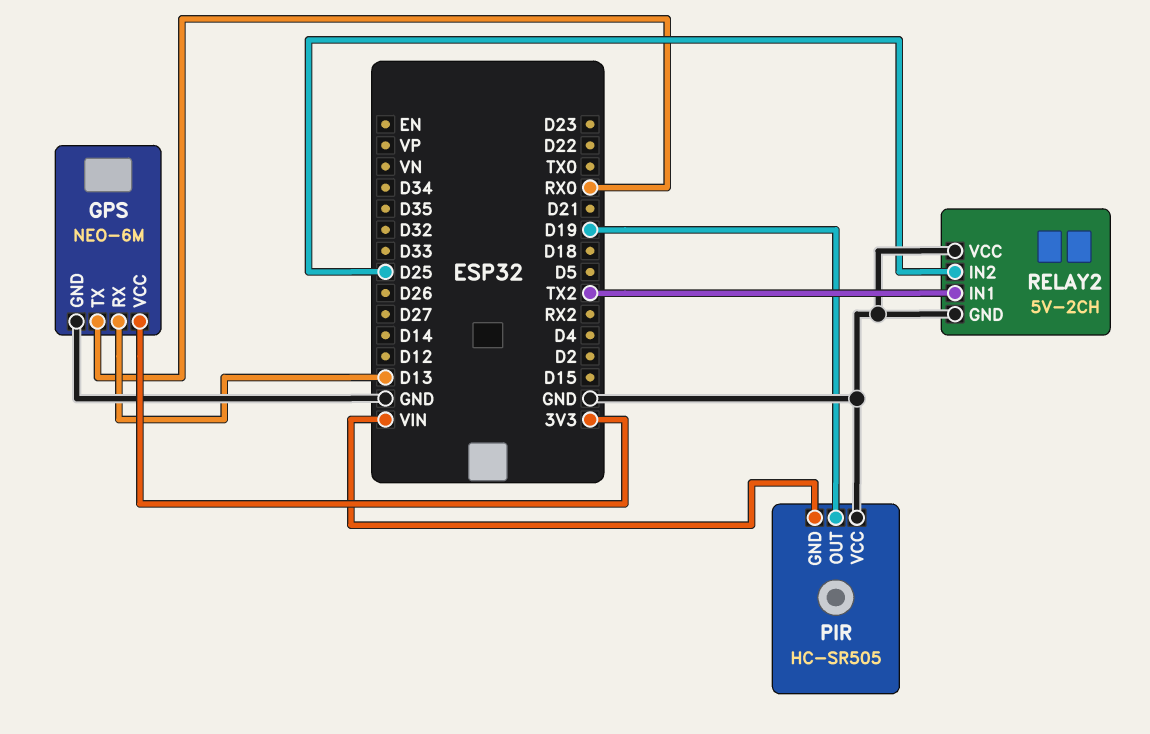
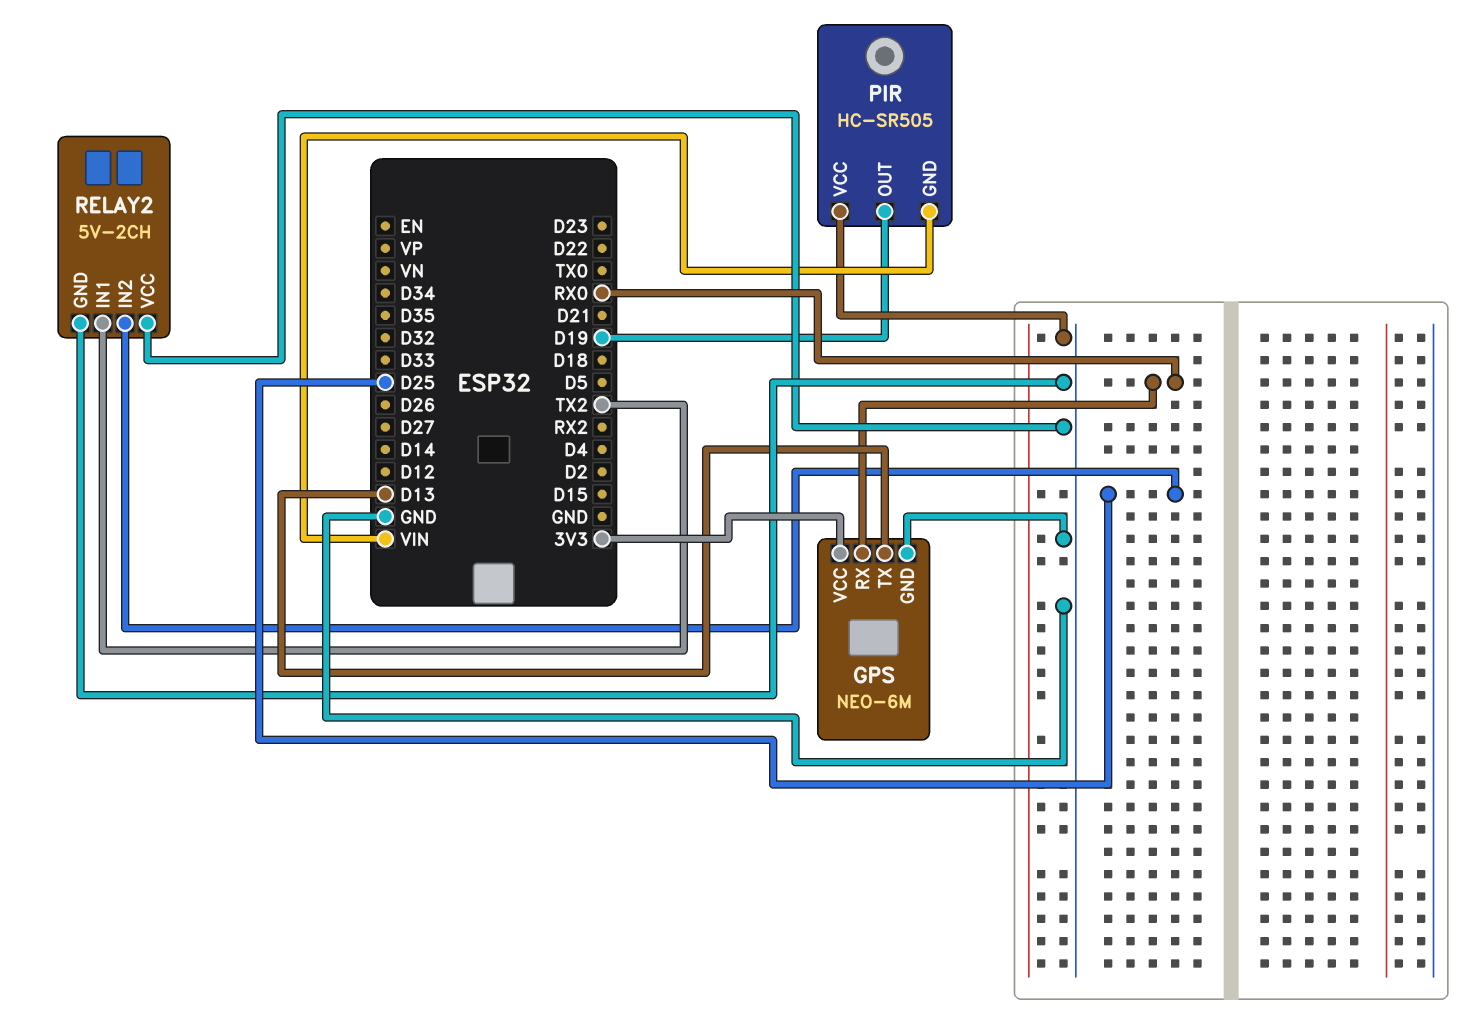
GPS pin RX: D13 -> RX0
GPS pin TX: RX0 -> D13

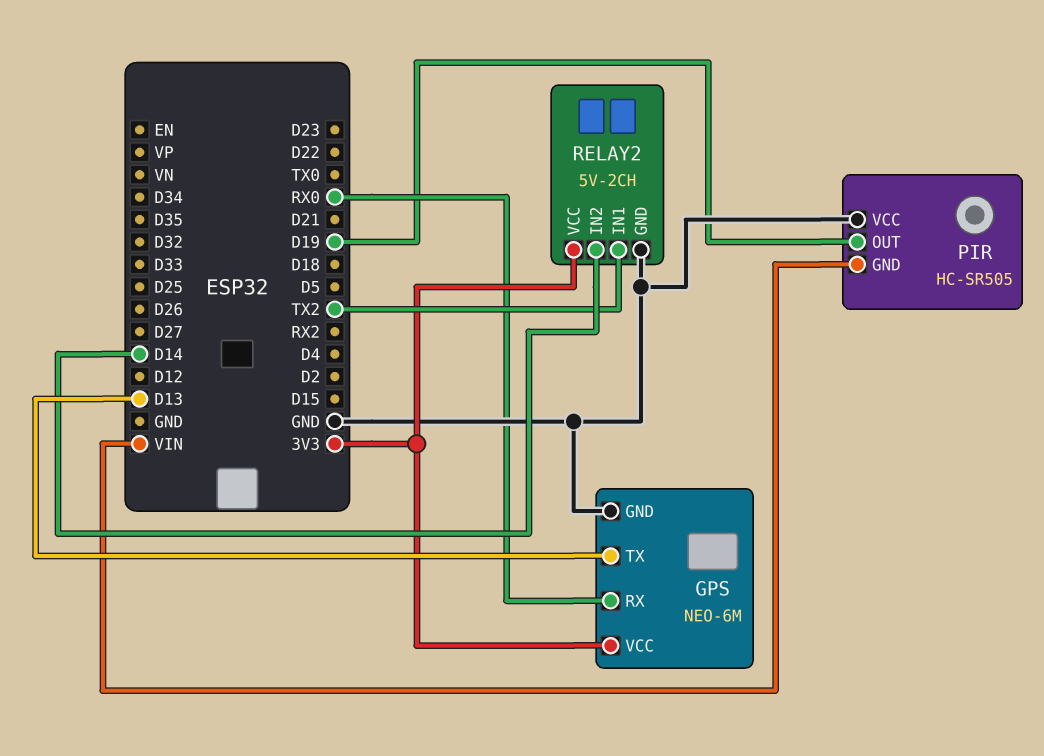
RELAY2 pin IN2: D25 -> D14
RELAY2 pin VCC: GND -> 3V3

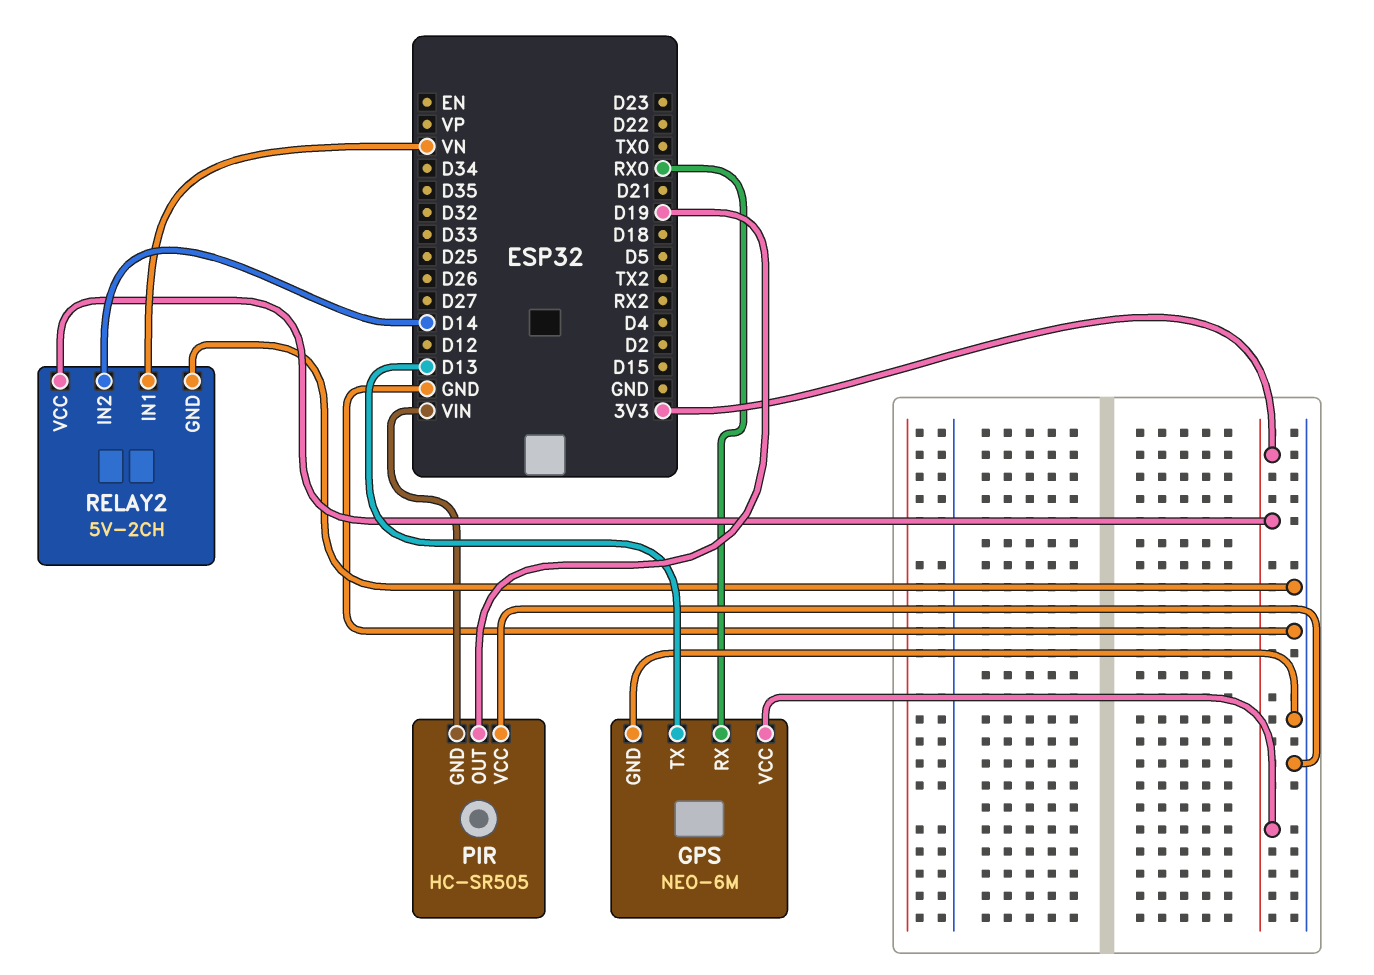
RELAY2 pin IN1: TX2 -> VN

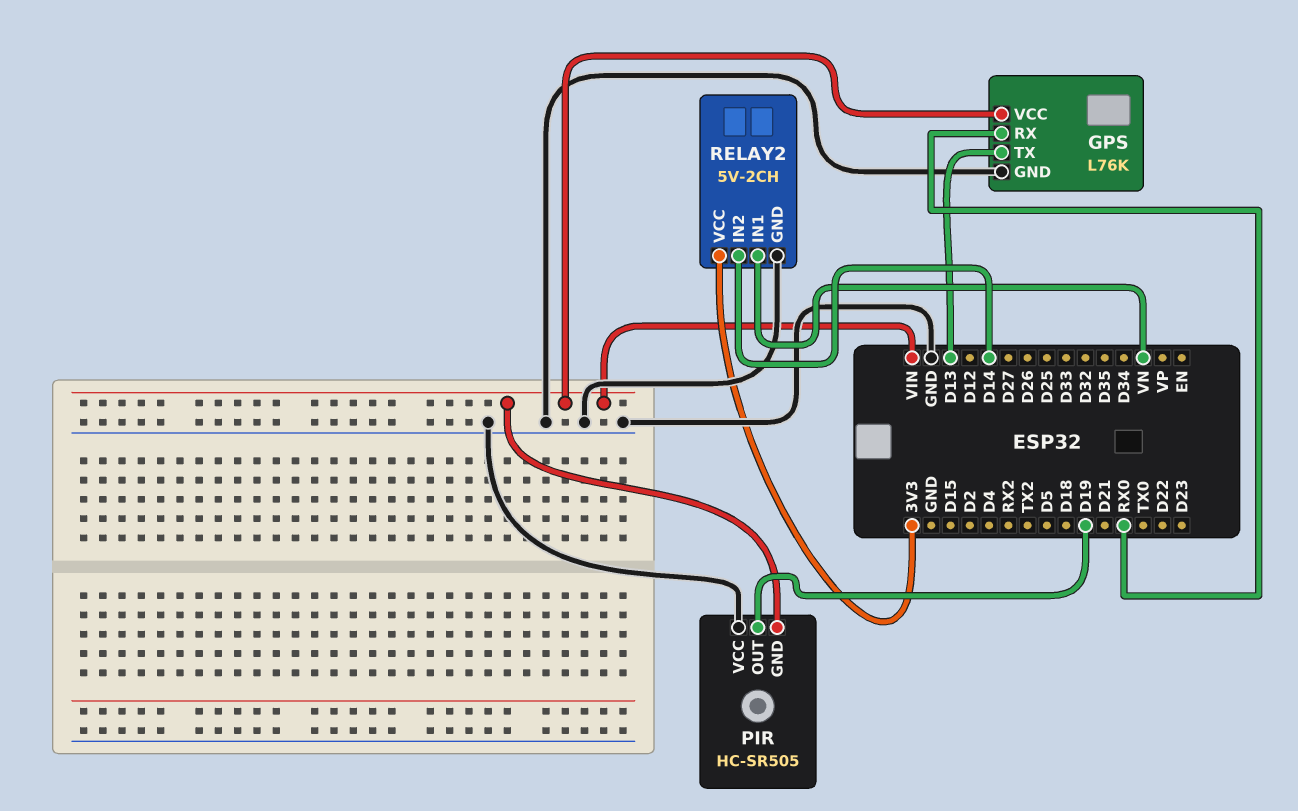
GPS: NEO-6M -> L76K
GPS pin VCC: 3V3 -> VIN

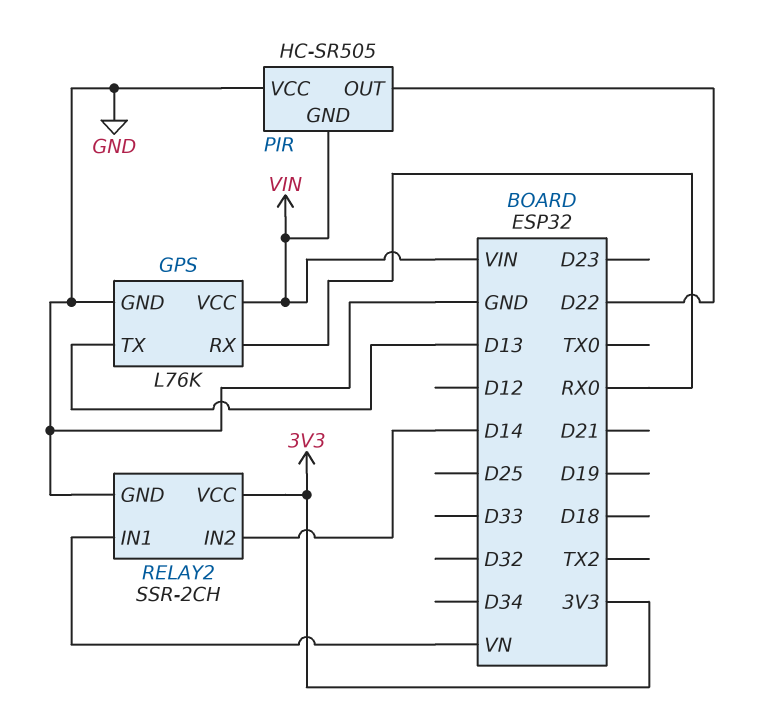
PIR pin OUT: D19 -> D22
RELAY2: 5V-2CH -> SSR-2CH

